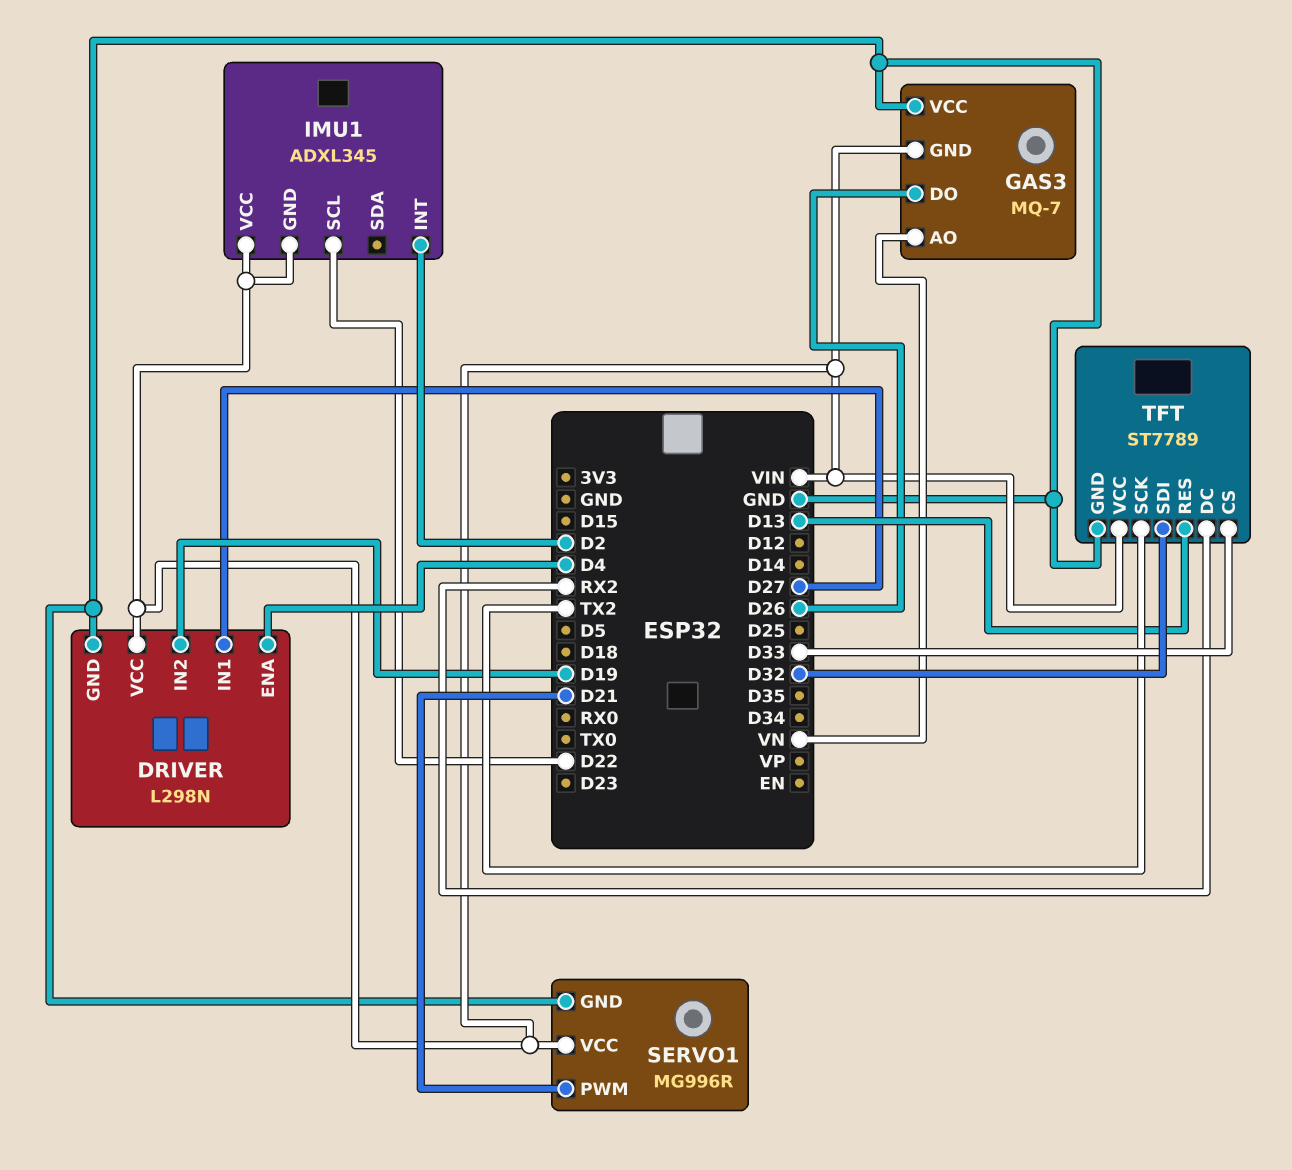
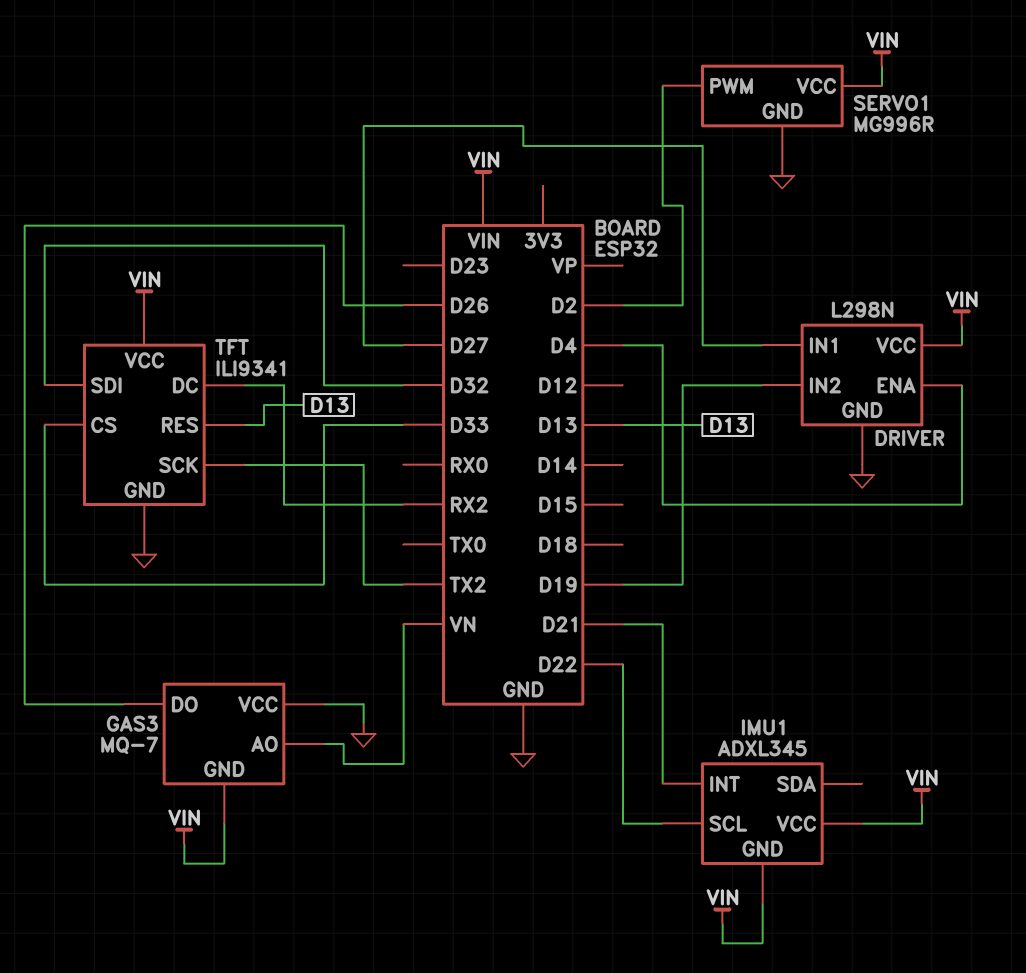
IMU1 pin INT: D2 -> D21
SERVO1 pin PWM: D21 -> D2
TFT: ST7789 -> ILI9341

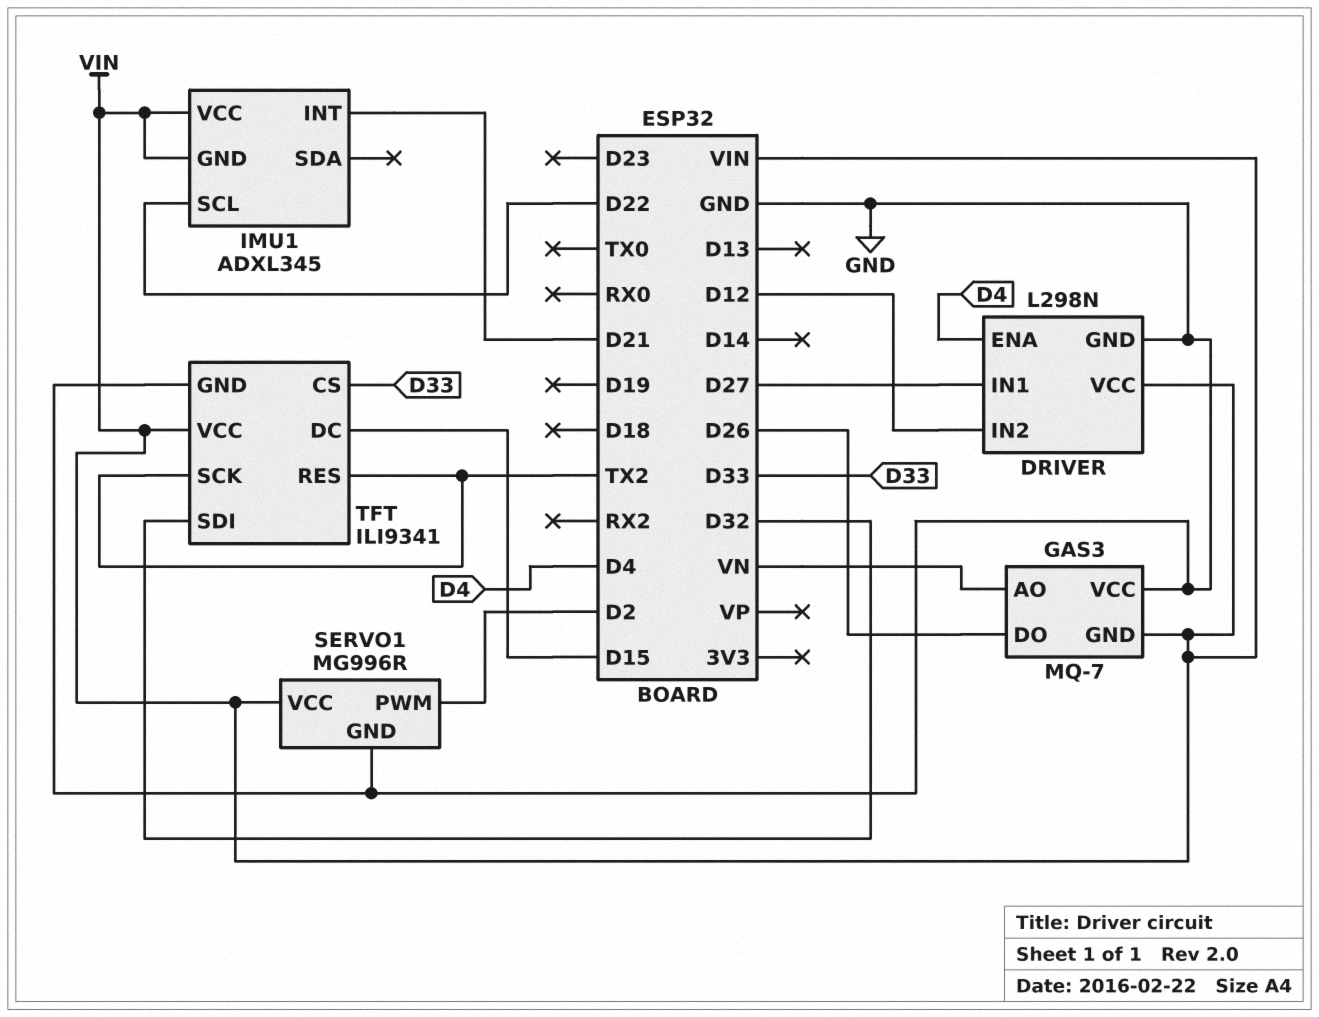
DRIVER pin IN2: D19 -> D12
TFT pin DC: RX2 -> D15
TFT pin RES: D13 -> TX2

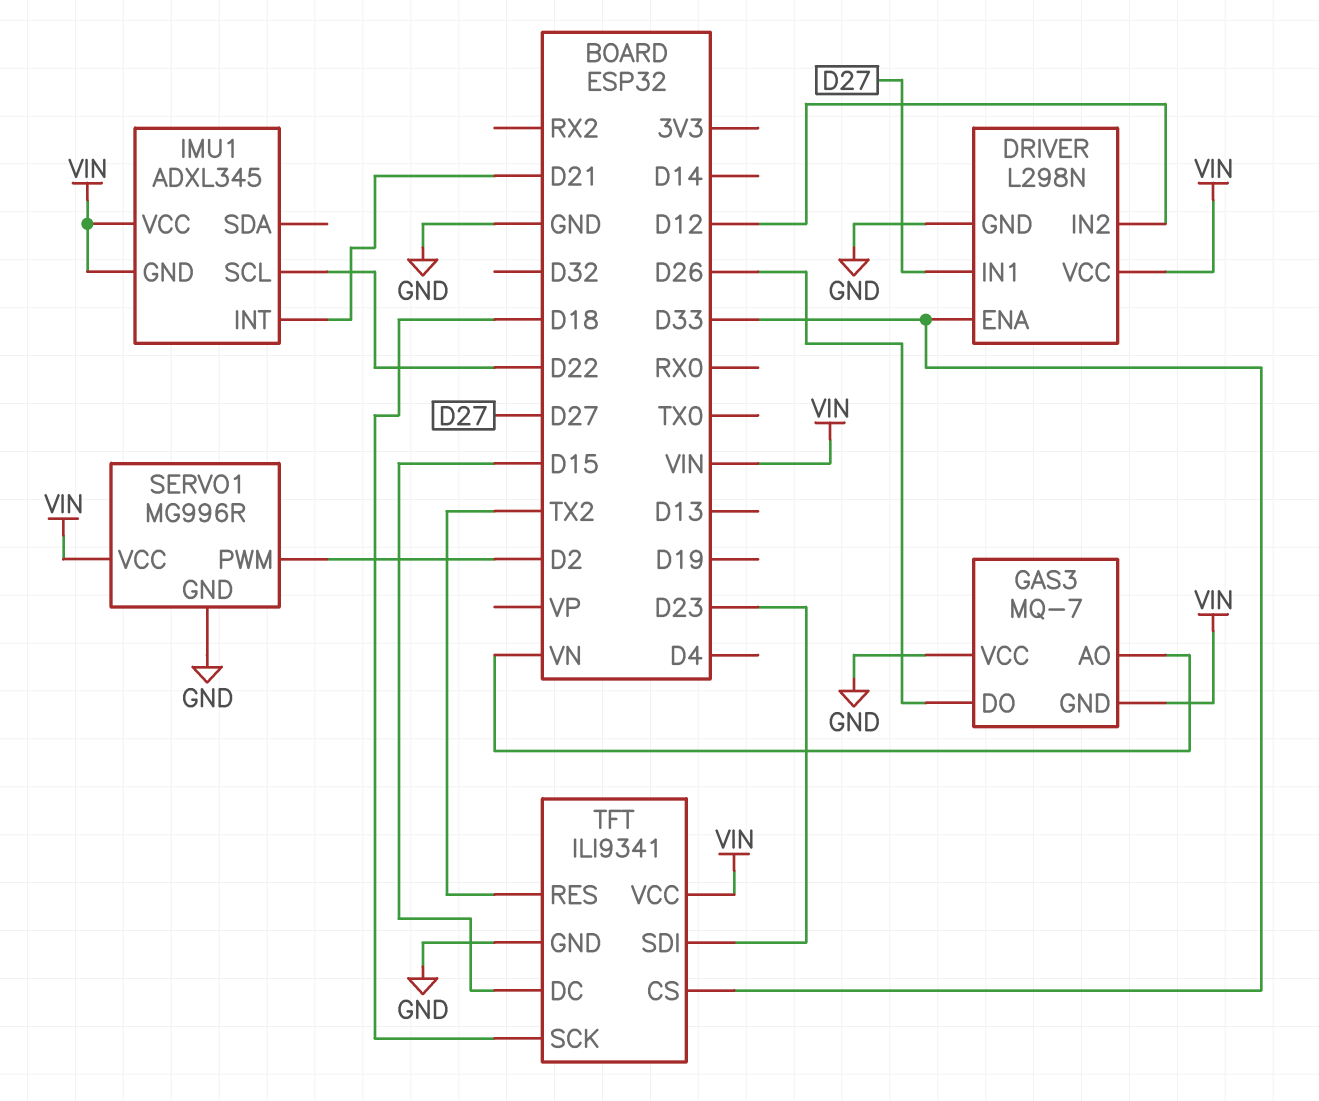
DRIVER pin ENA: D4 -> D33
TFT pin SCK: TX2 -> D18
TFT pin SDI: D32 -> D23

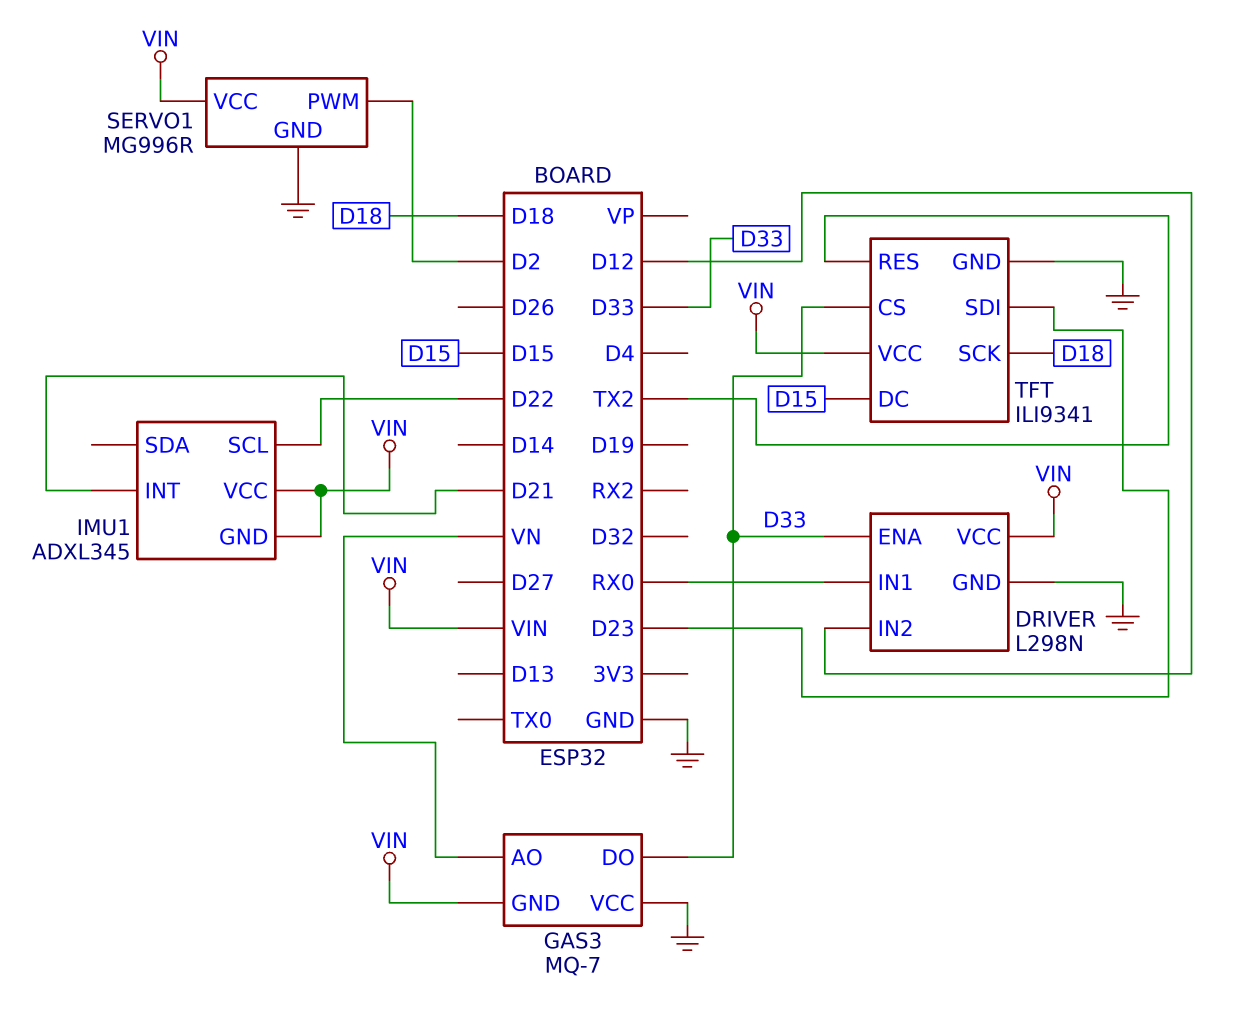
DRIVER pin IN1: D27 -> RX0
GAS3 pin DO: D26 -> D33

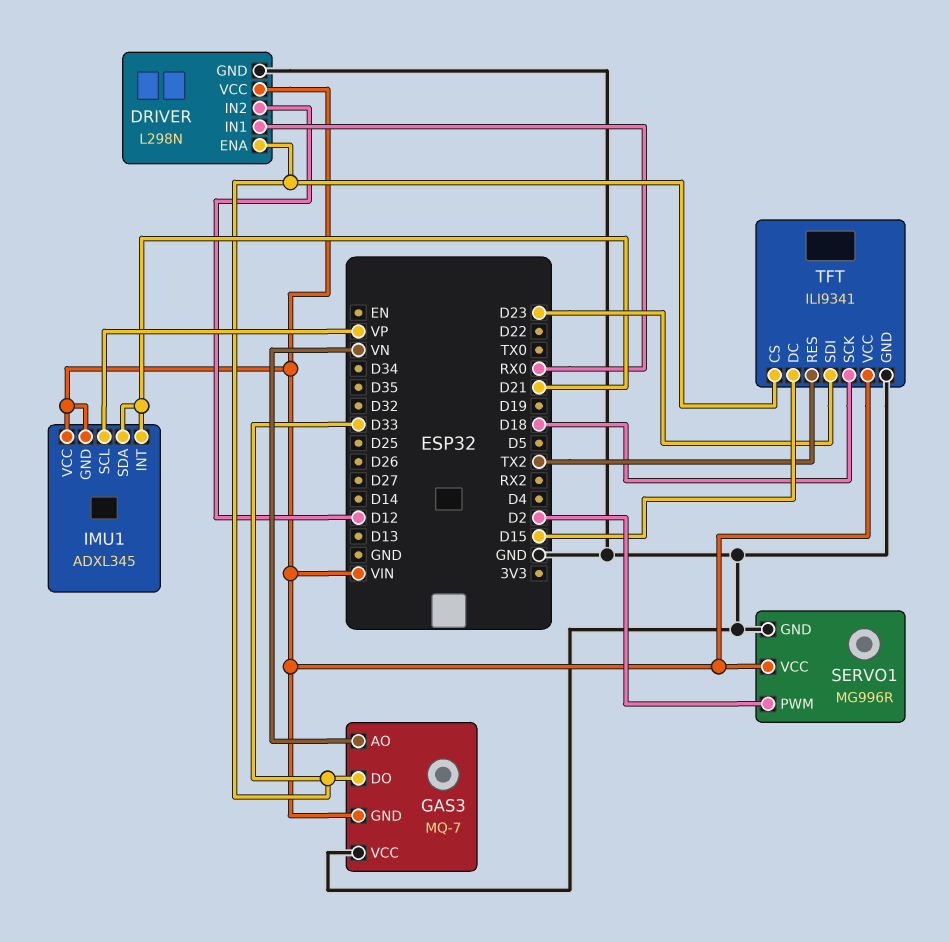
IMU1 pin SCL: D22 -> VP
IMU1 pin SDA: none -> D21

